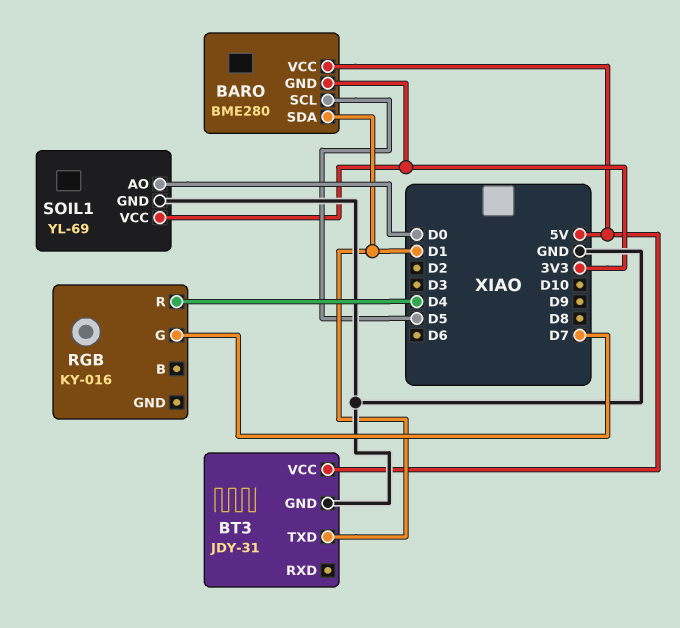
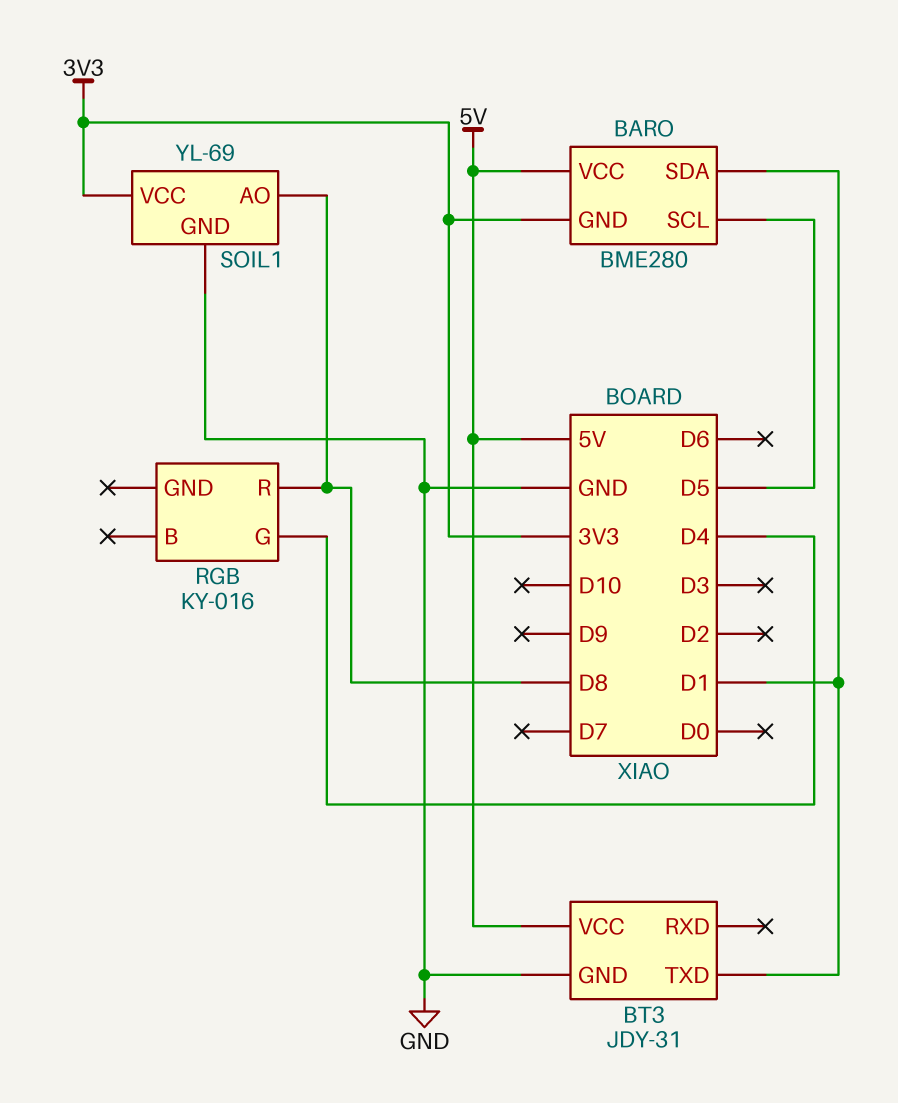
RGB pin G: D7 -> D4
RGB pin R: D4 -> D8
SOIL1 pin AO: D0 -> D8

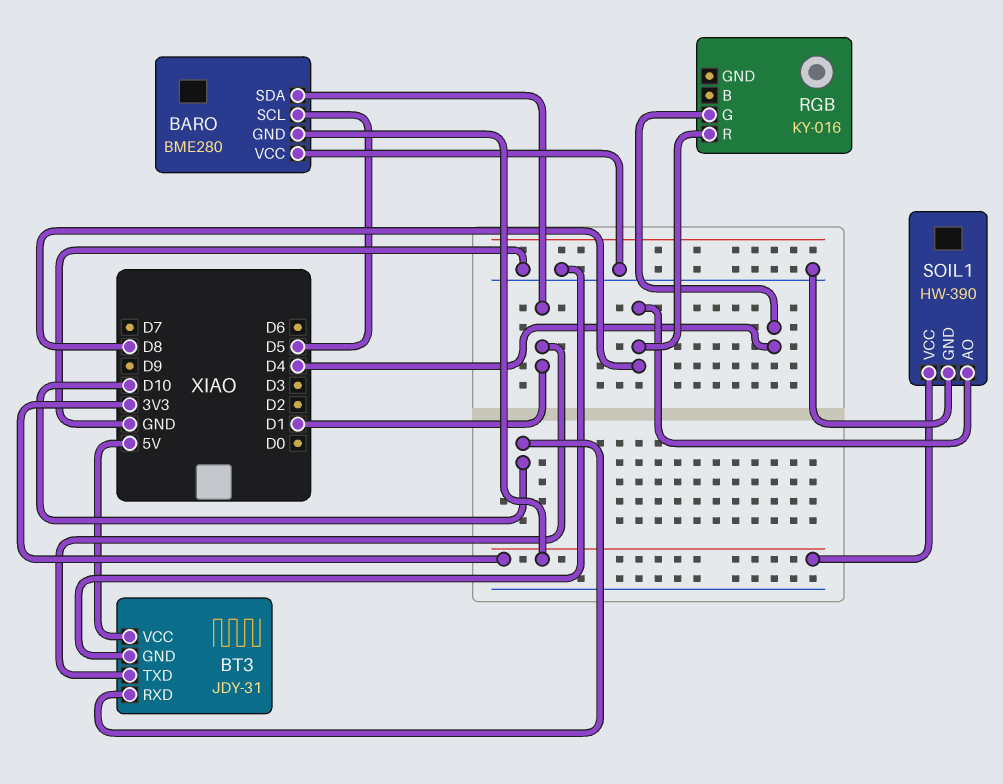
BARO pin VCC: 5V -> GND
BT3 pin RXD: none -> D10
SOIL1: YL-69 -> HW-390

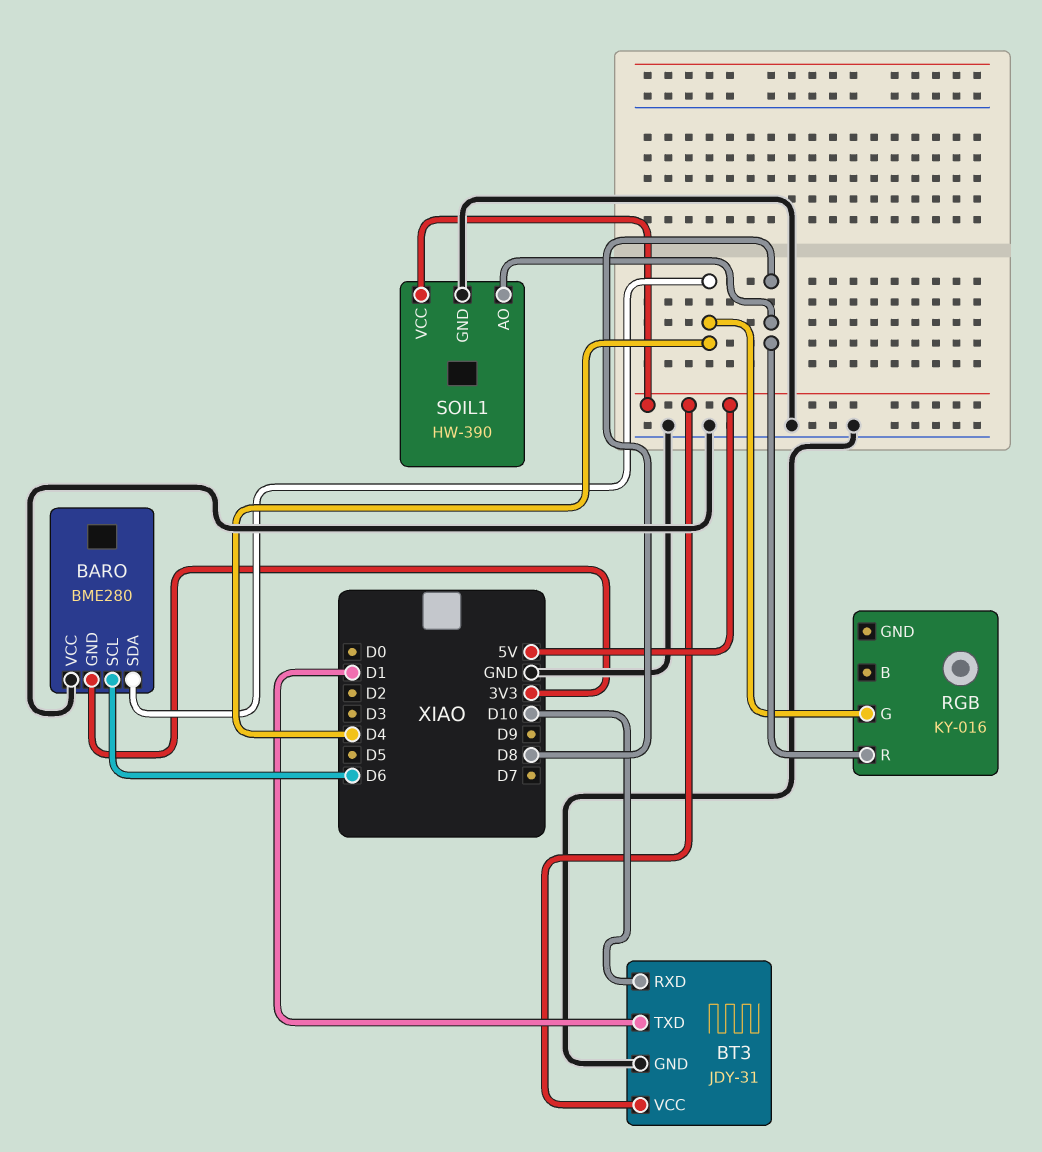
BARO pin SCL: D5 -> D6
BARO pin SDA: D1 -> D4
SOIL1 pin VCC: 3V3 -> 5V

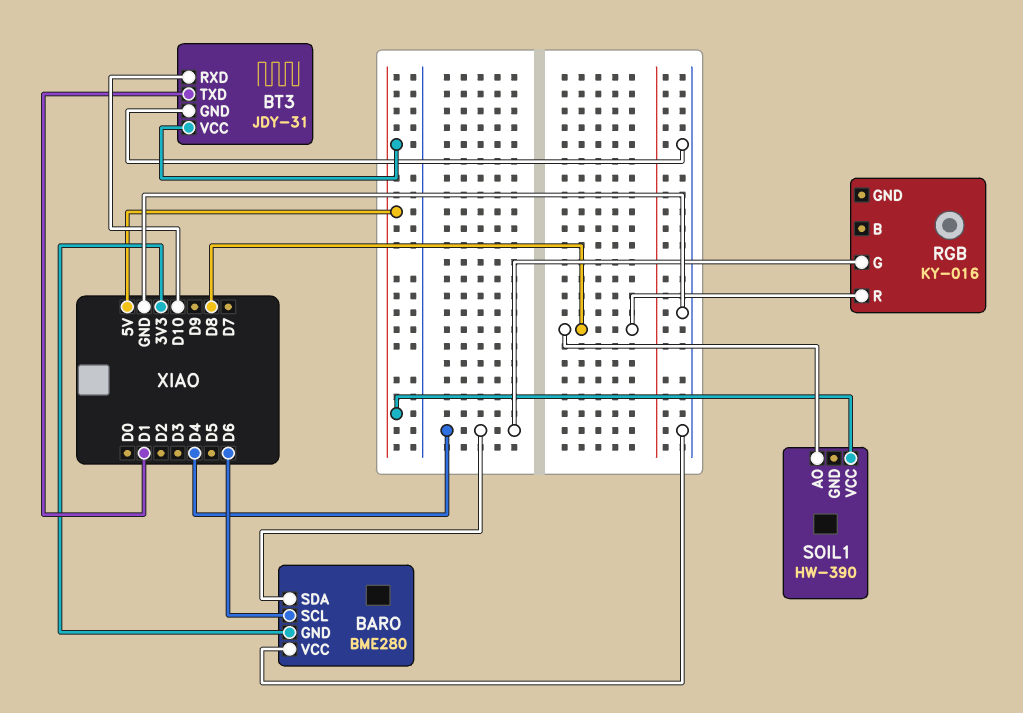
SOIL1 pin GND: GND -> none

